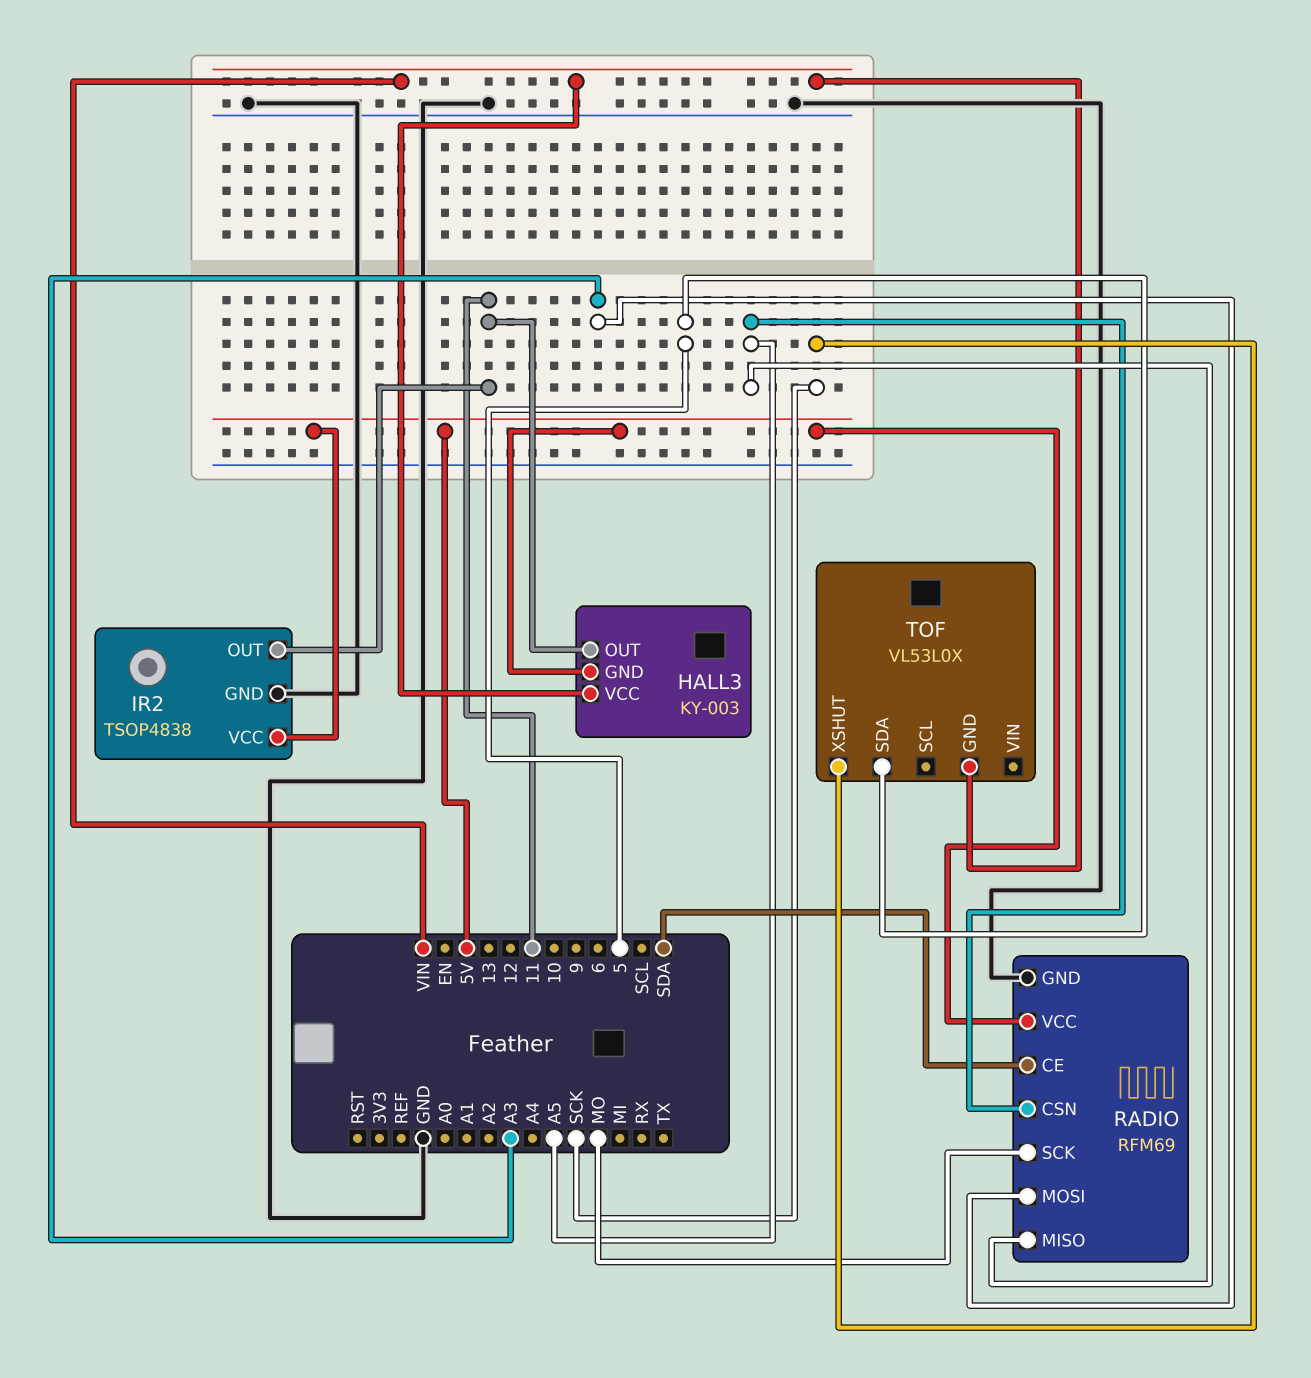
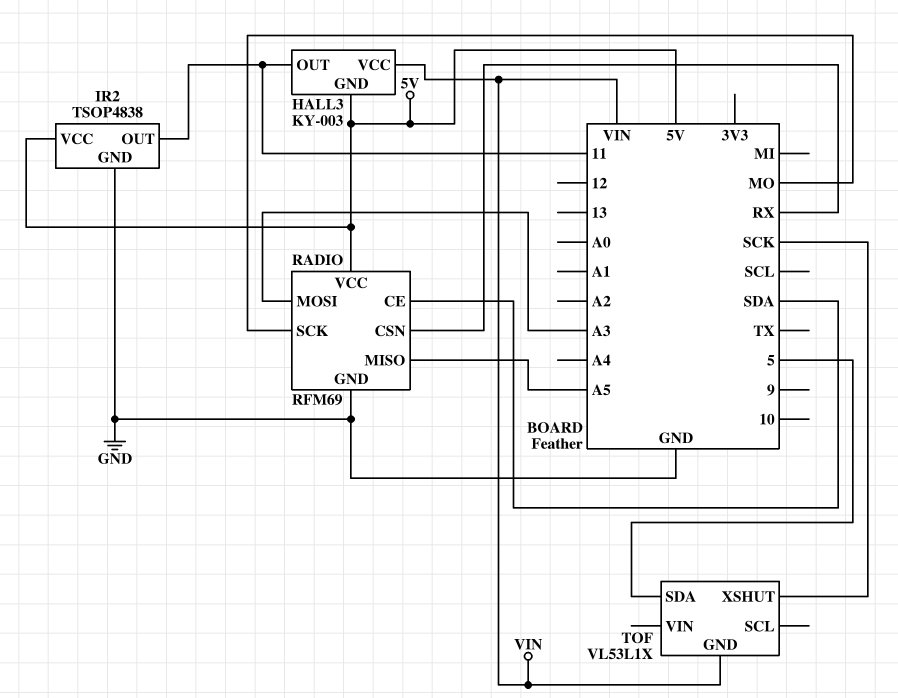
RADIO pin CSN: A5 -> RX
TOF: VL53L0X -> VL53L1X

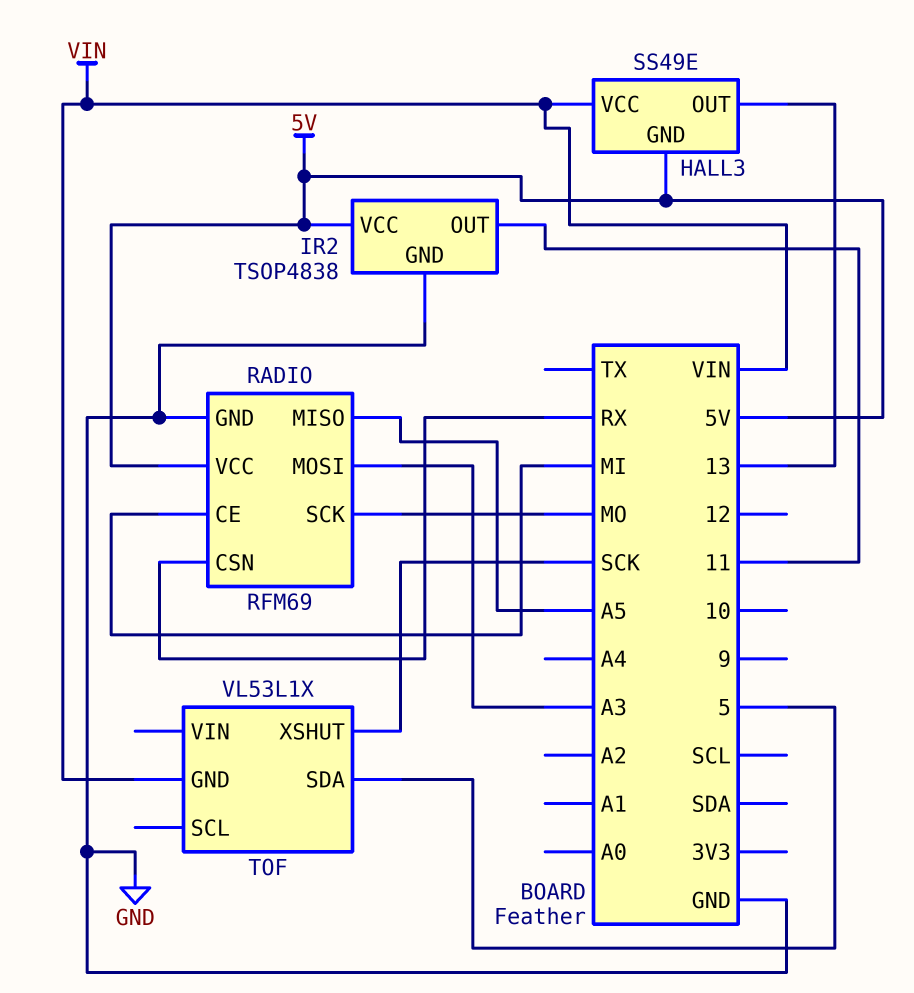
HALL3: KY-003 -> SS49E
HALL3 pin OUT: 11 -> 13
RADIO pin CE: SDA -> MI

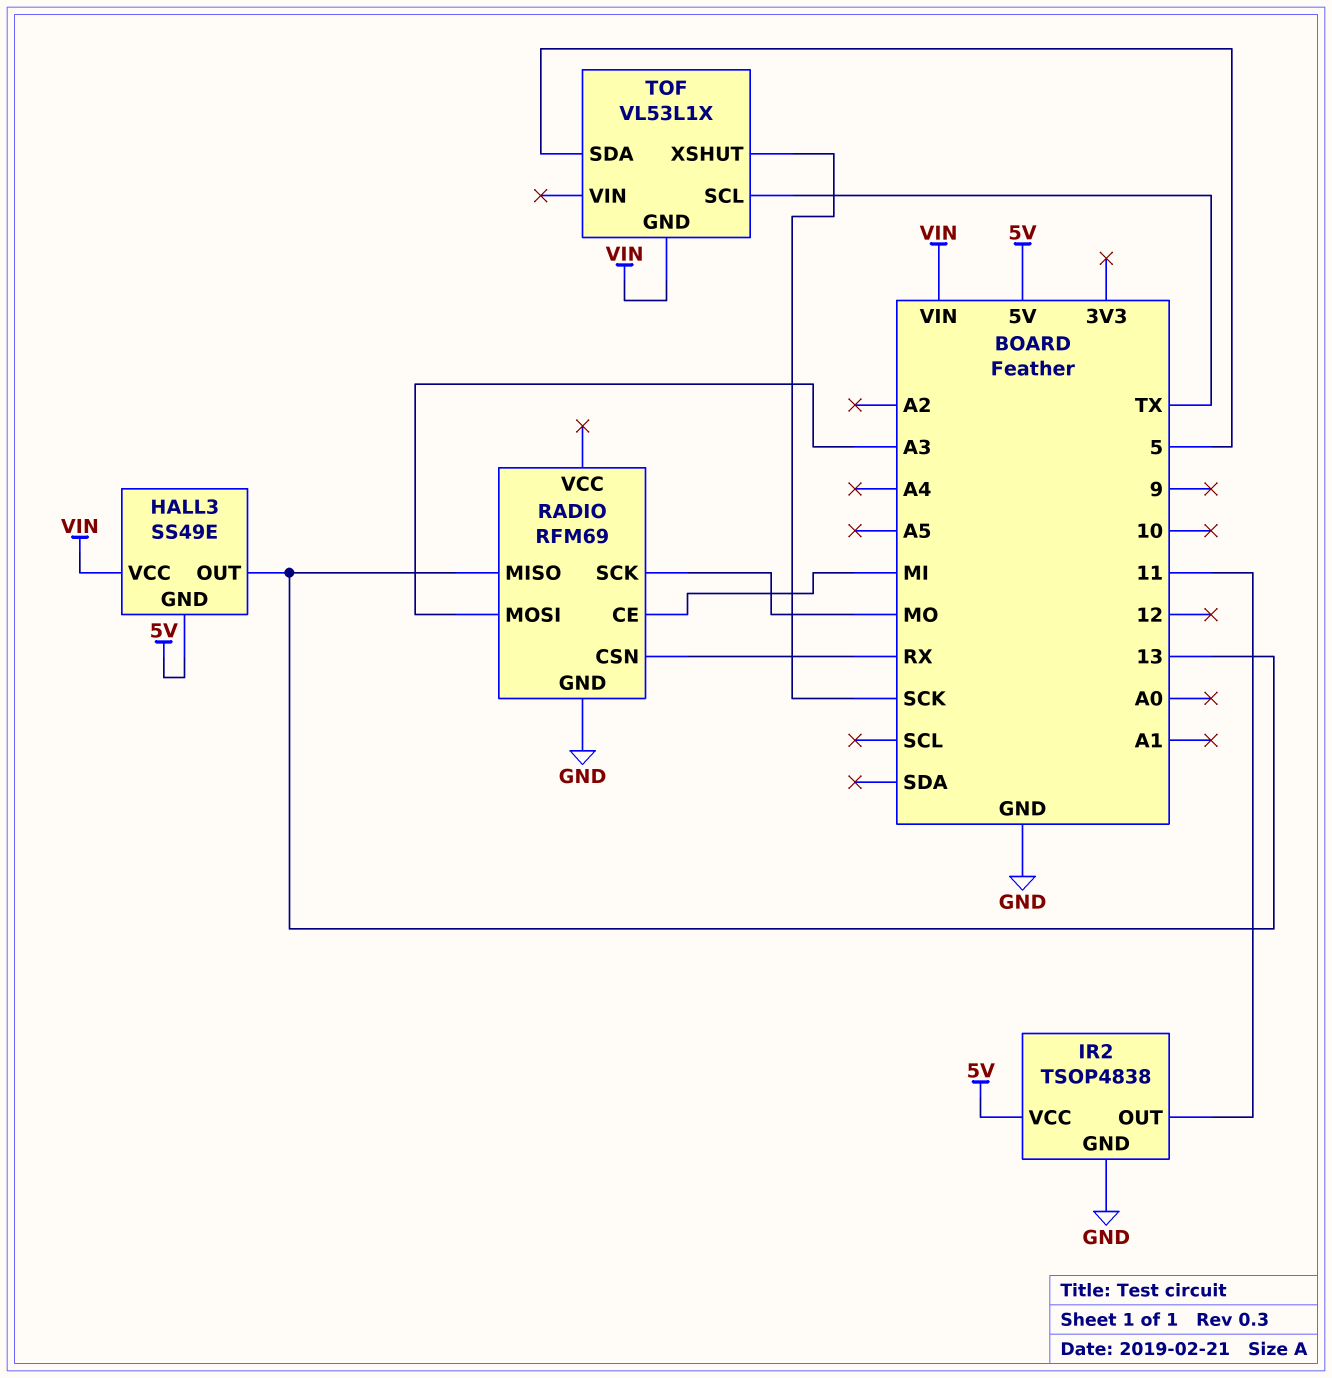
RADIO pin MISO: A5 -> 13
RADIO pin VCC: 5V -> none
TOF pin SCL: none -> TX

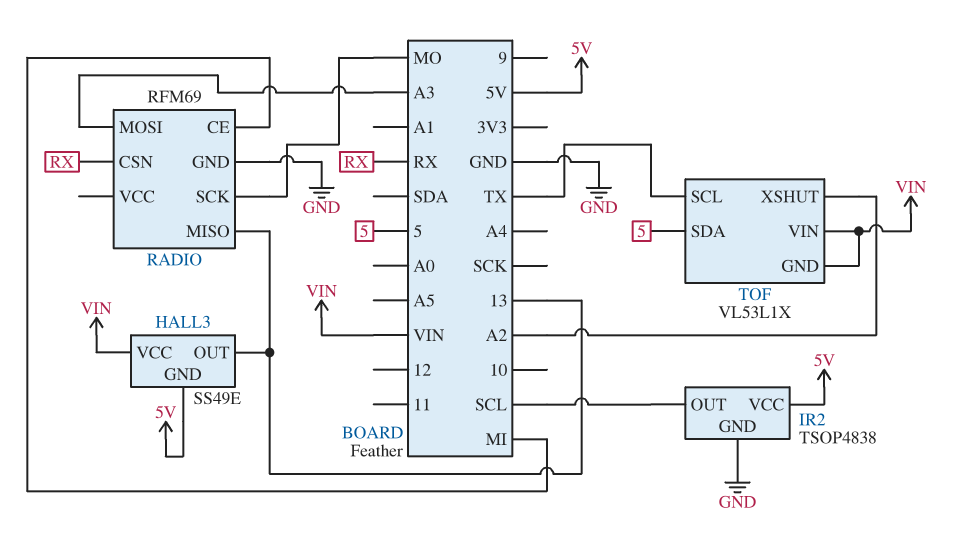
IR2 pin OUT: 11 -> SCL
TOF pin VIN: none -> VIN
TOF pin XSHUT: SCK -> A2

